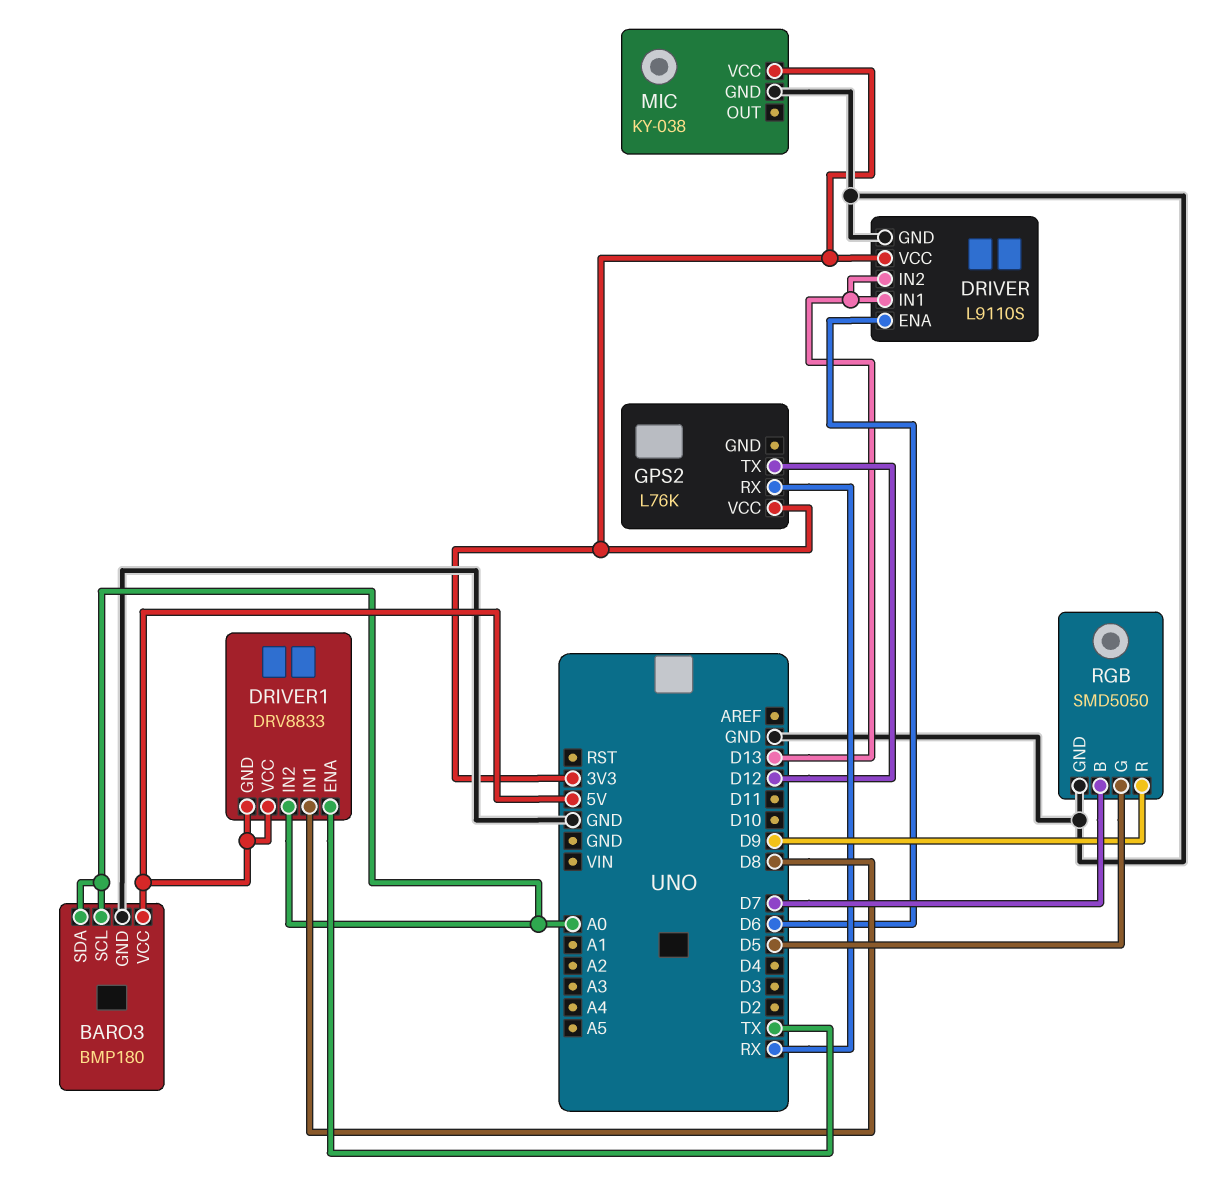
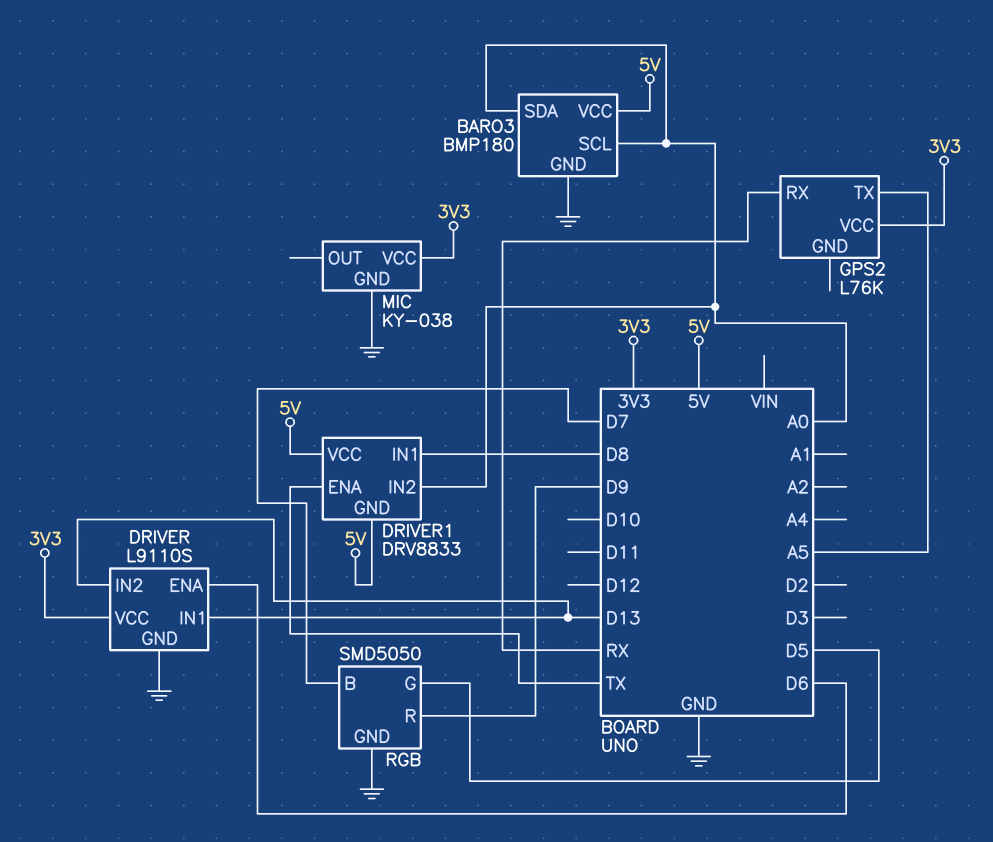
GPS2 pin TX: D12 -> A5

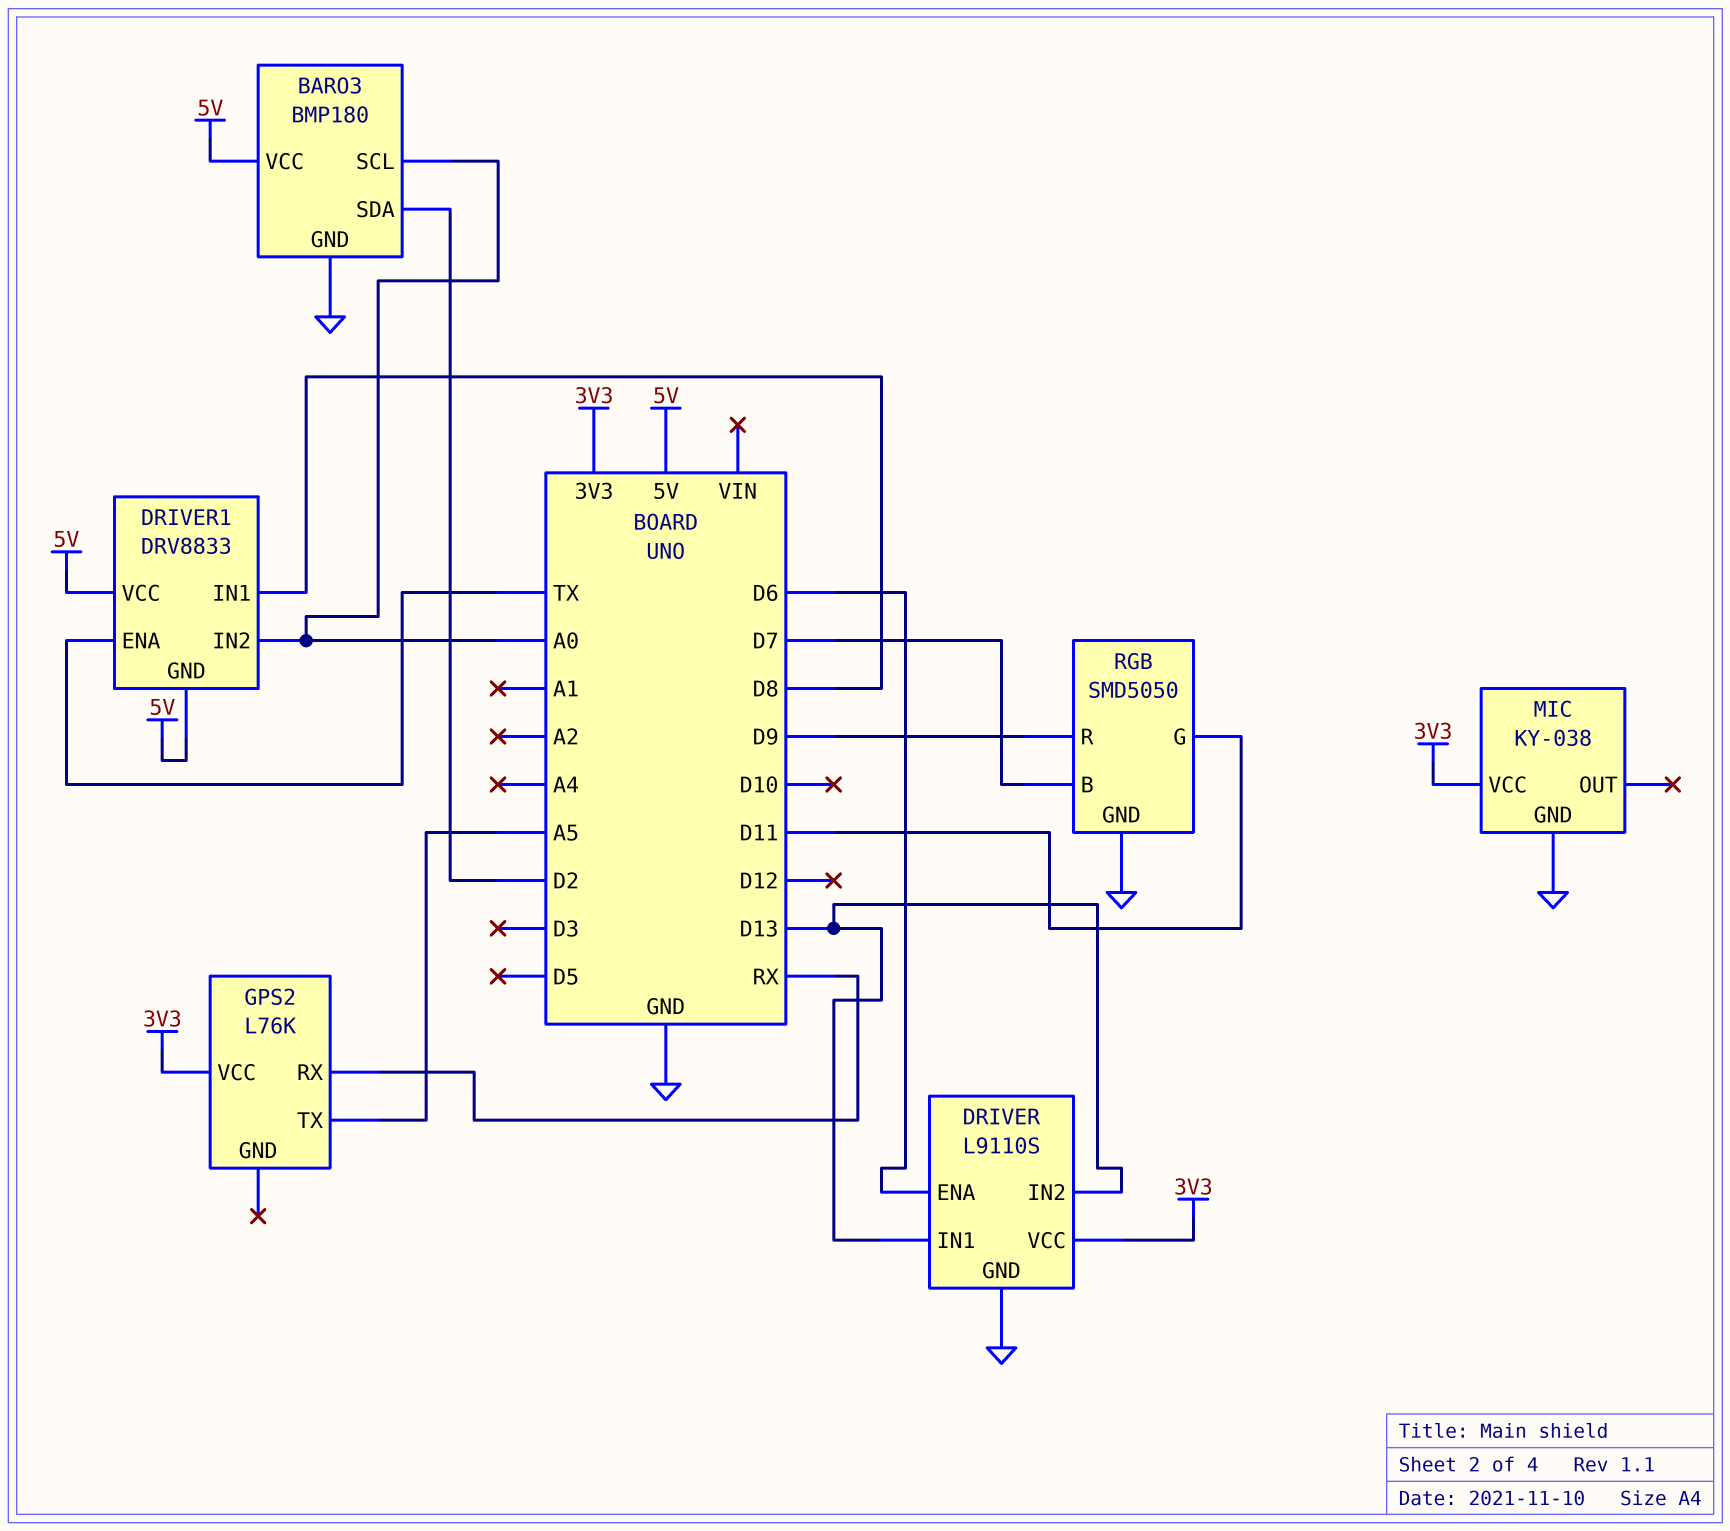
BARO3 pin SDA: A0 -> D2
RGB pin G: D5 -> D11

